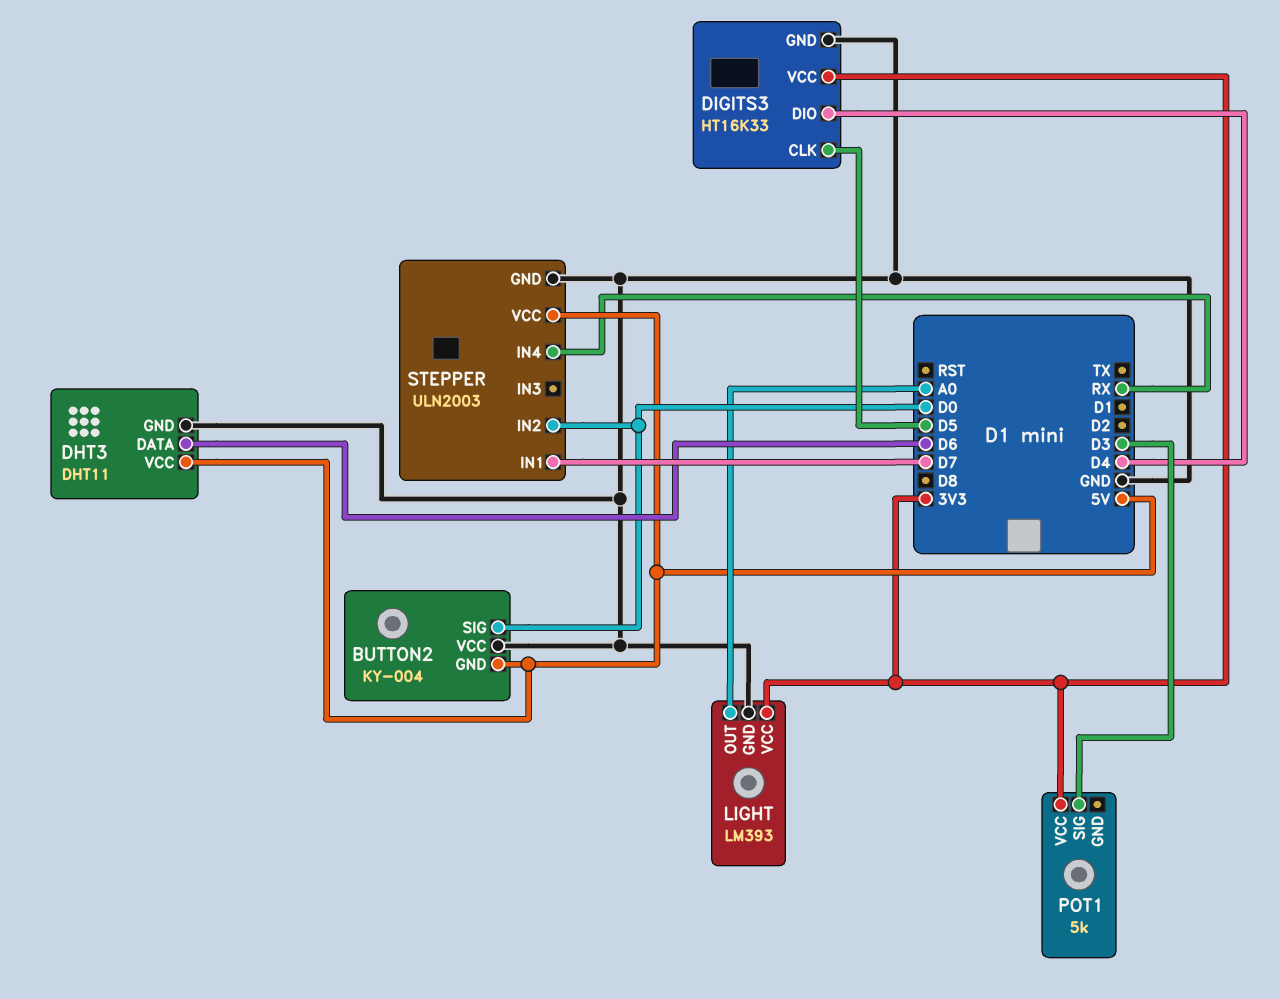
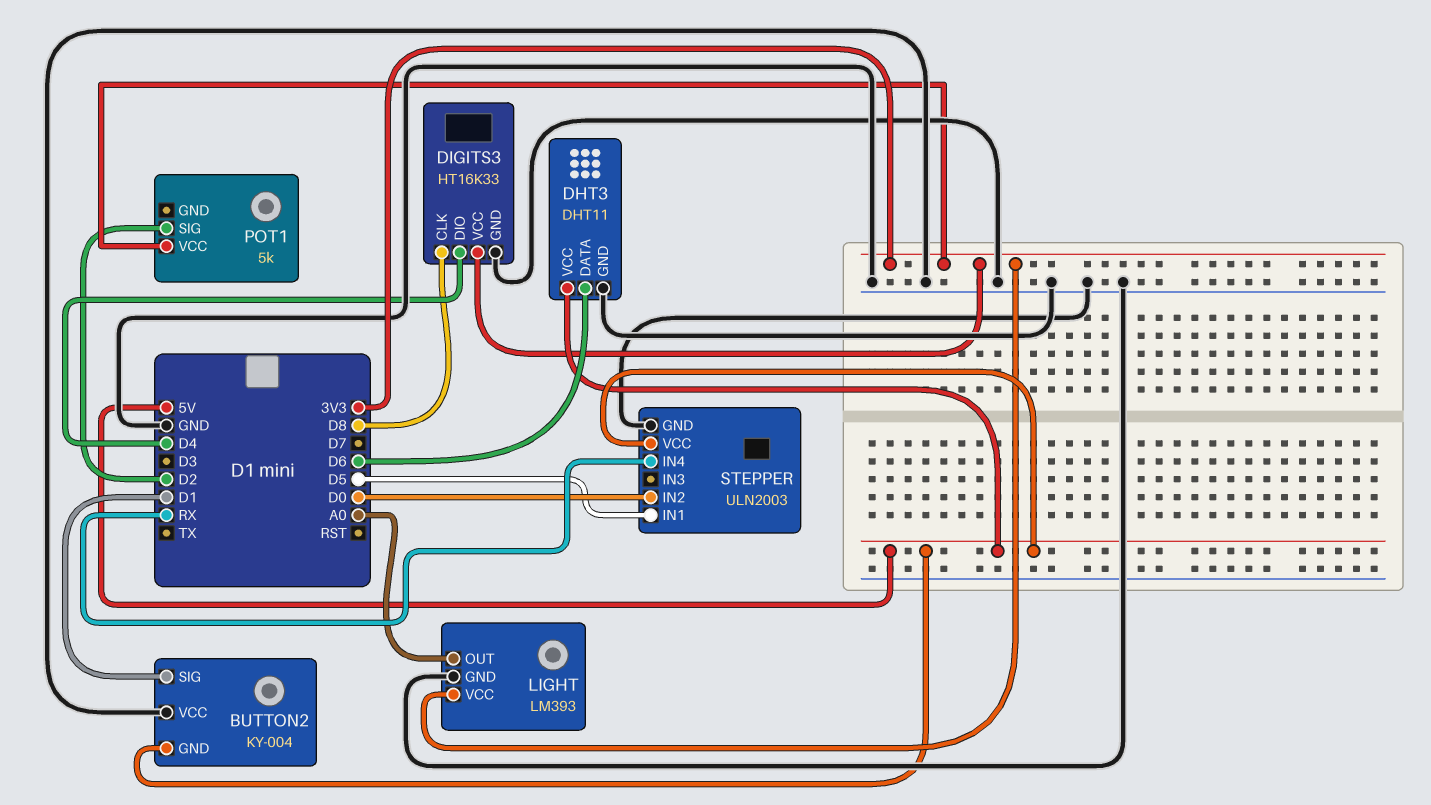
BUTTON2 pin SIG: D0 -> D1
DIGITS3 pin CLK: D5 -> D8
POT1 pin SIG: D3 -> D2
STEPPER pin IN1: D7 -> D5

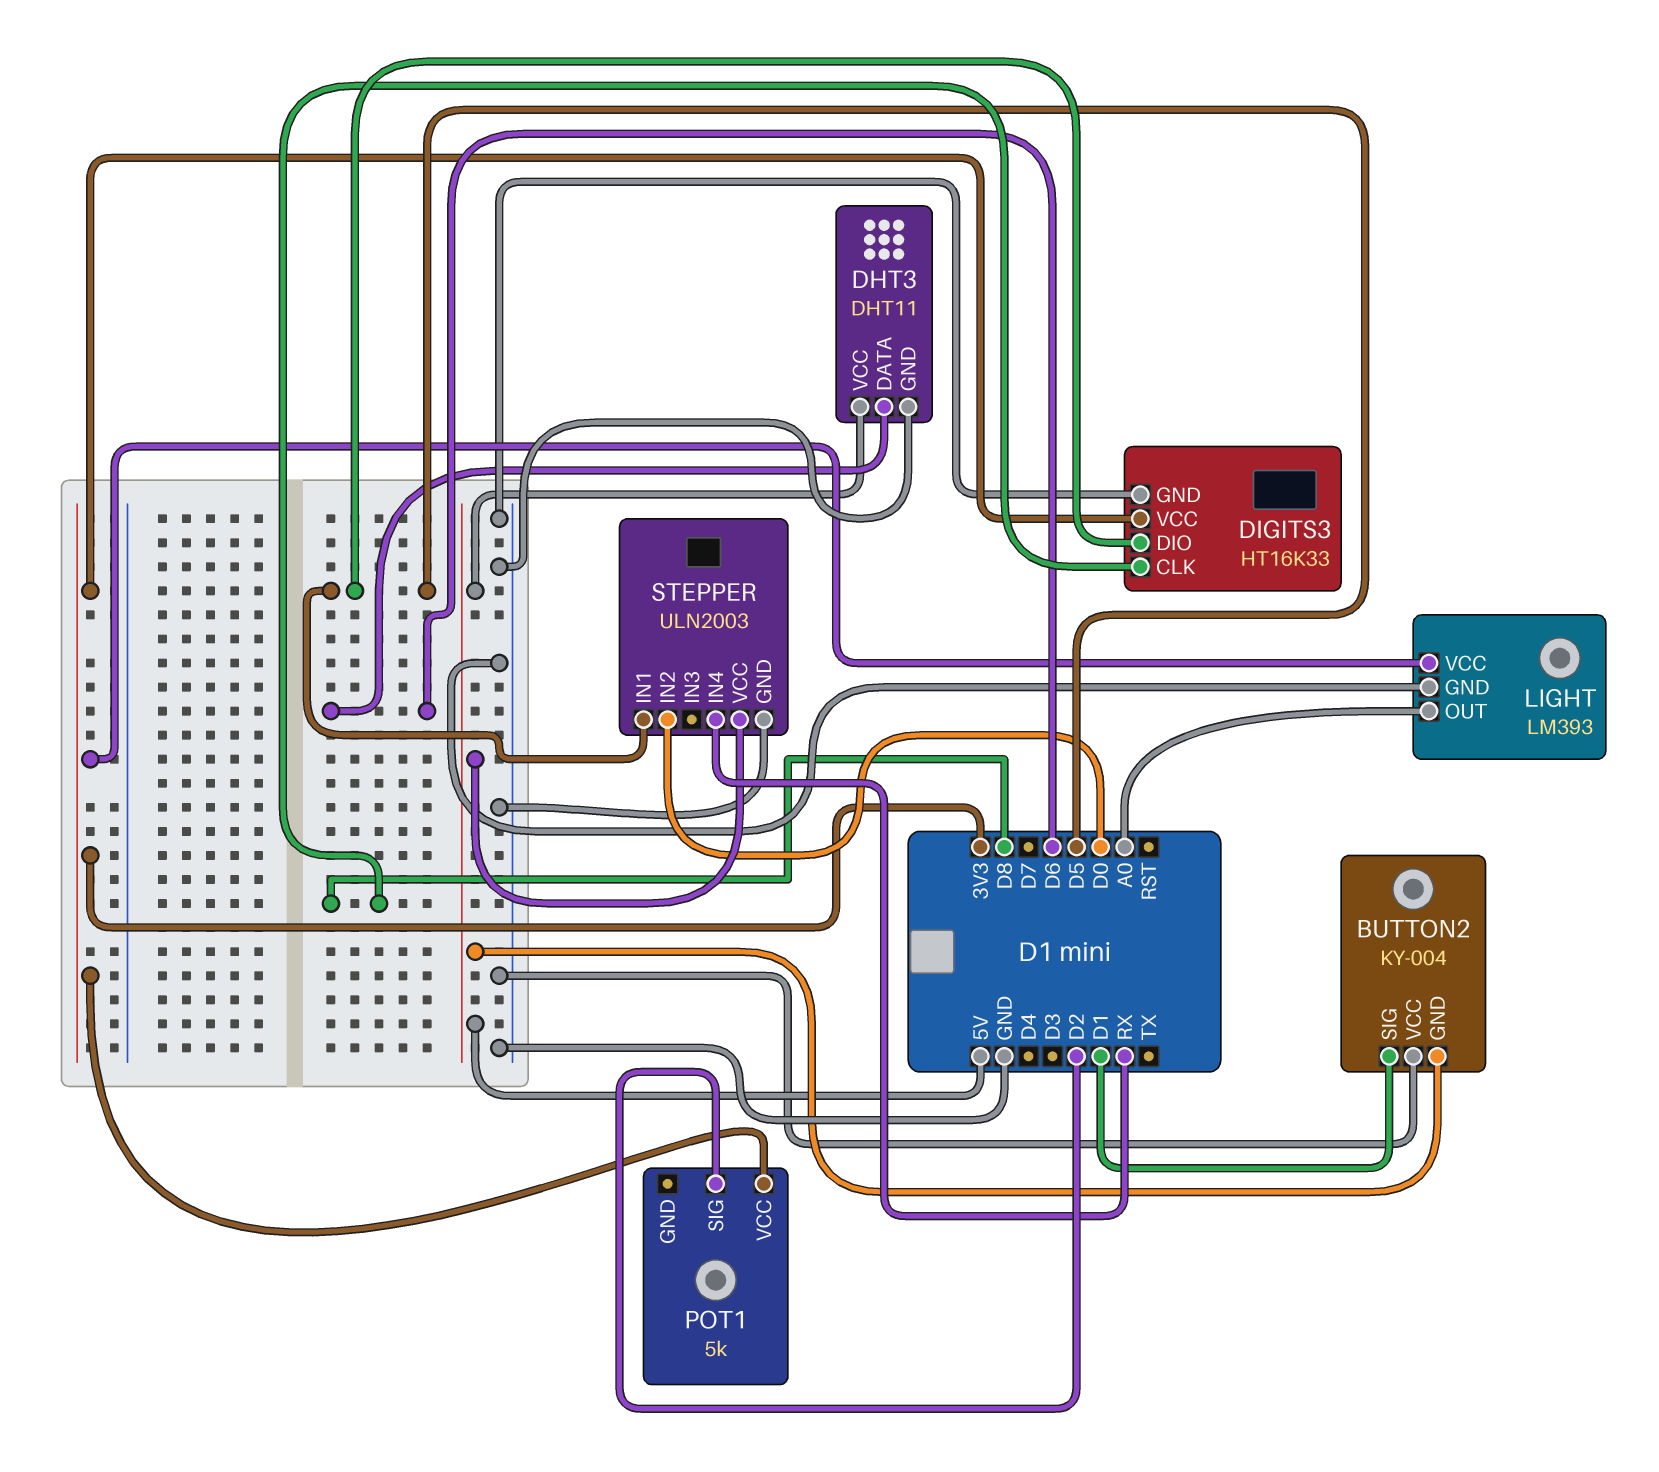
DIGITS3 pin DIO: D4 -> D5

